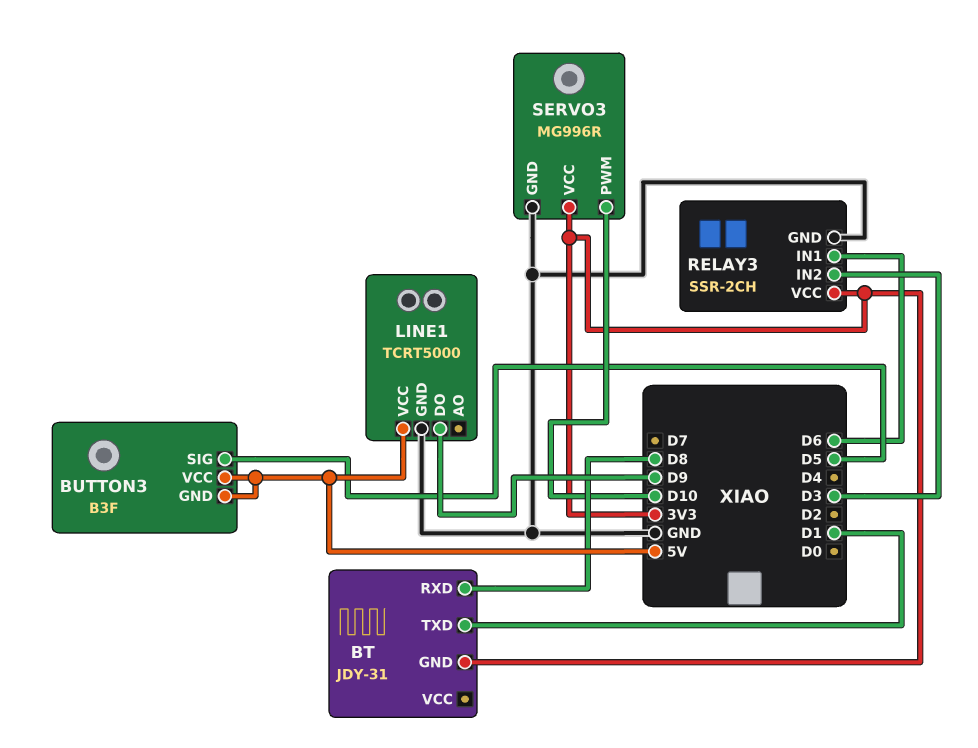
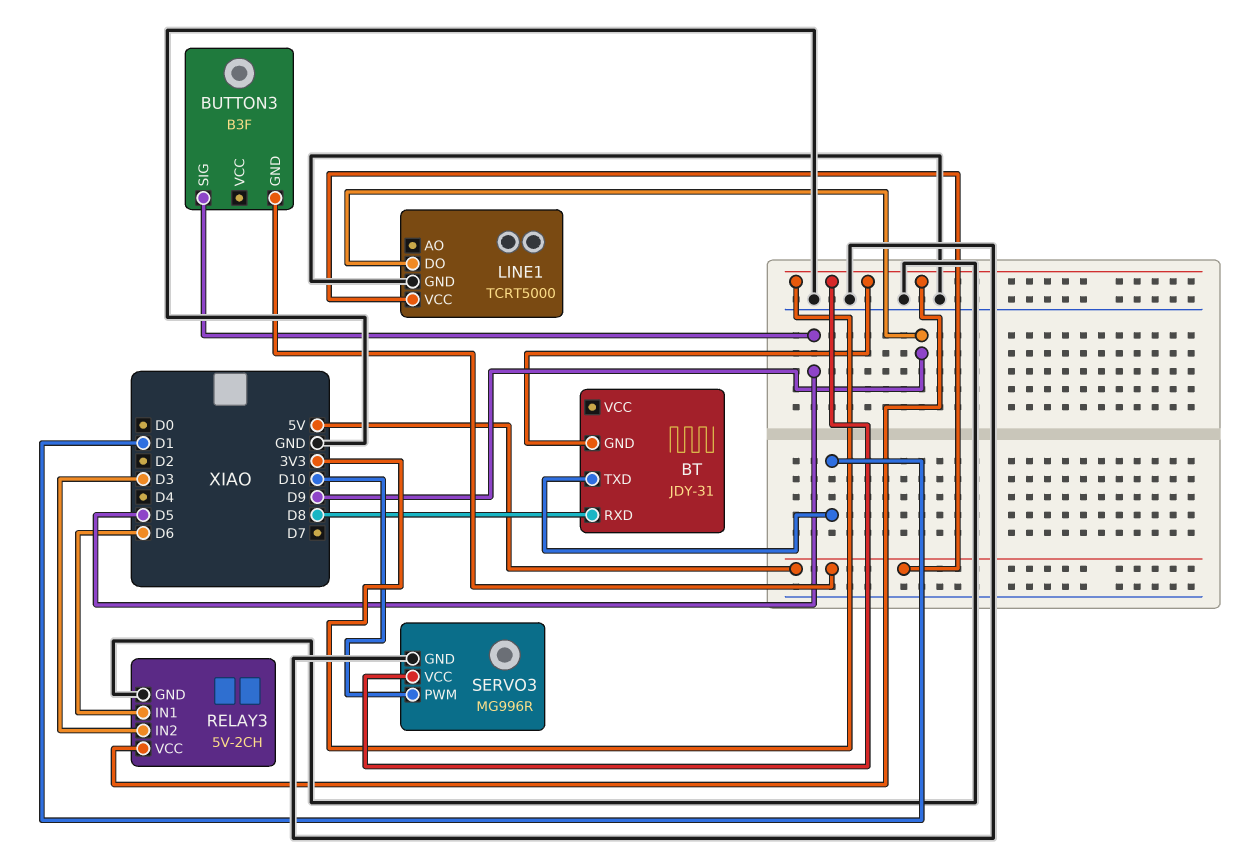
BUTTON3 pin VCC: 5V -> none
RELAY3: SSR-2CH -> 5V-2CH

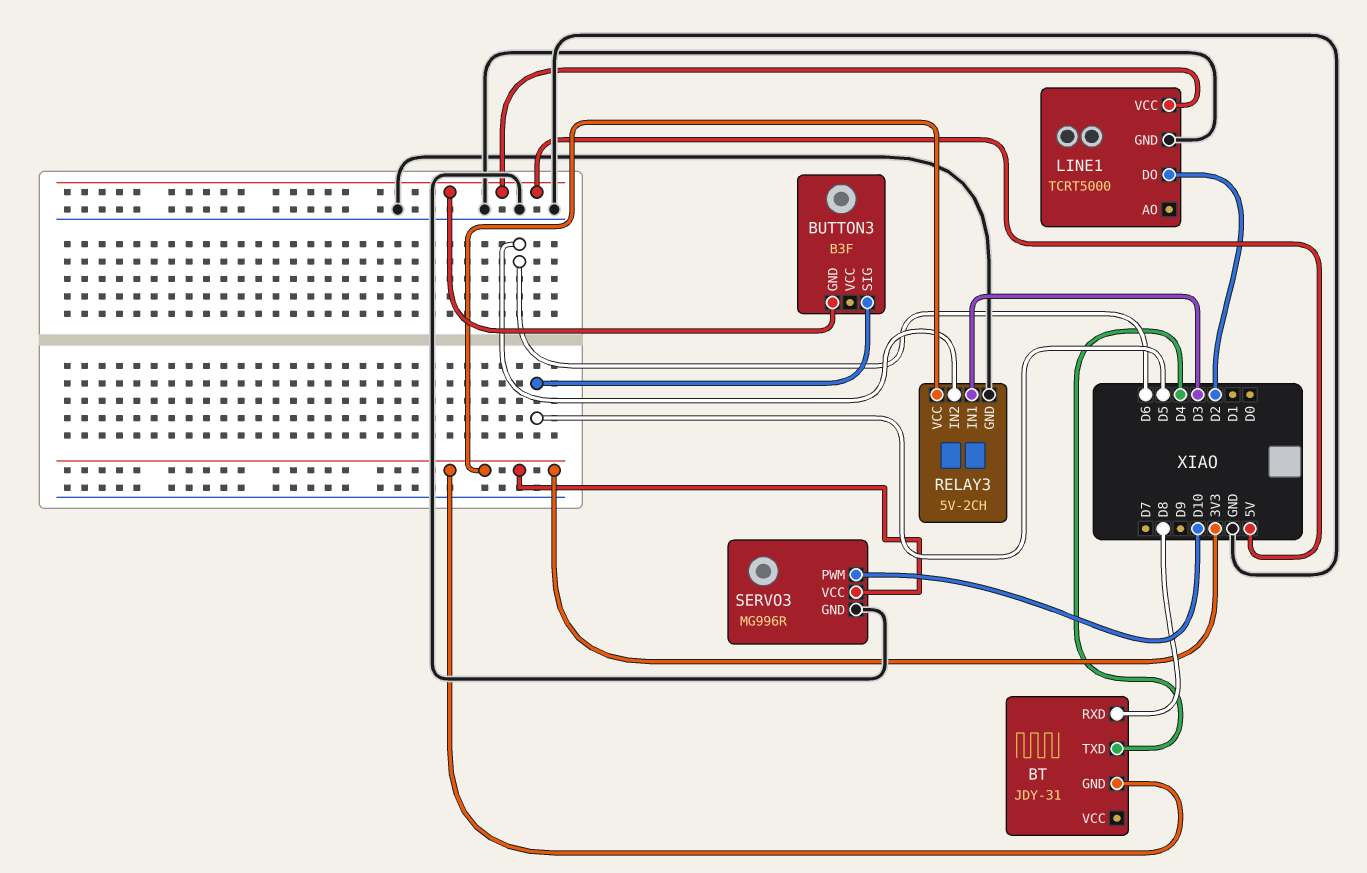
BT pin TXD: D1 -> D4
LINE1 pin DO: D9 -> D2
RELAY3 pin IN1: D6 -> D3
RELAY3 pin IN2: D3 -> D6

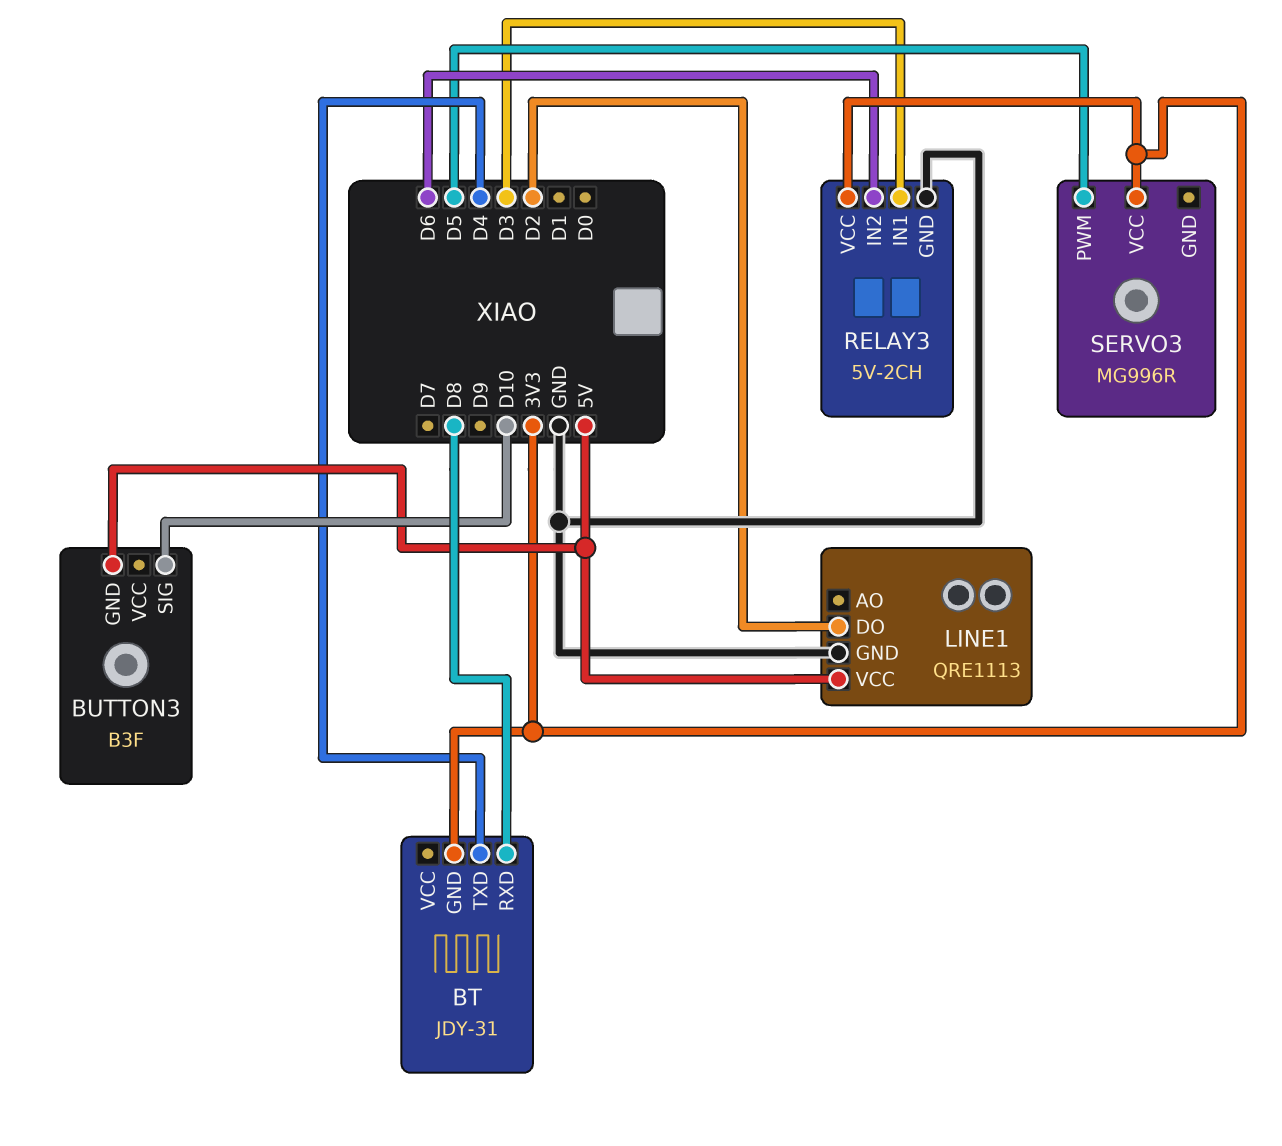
BUTTON3 pin SIG: D5 -> D10
LINE1: TCRT5000 -> QRE1113
SERVO3 pin GND: GND -> none
SERVO3 pin PWM: D10 -> D5

